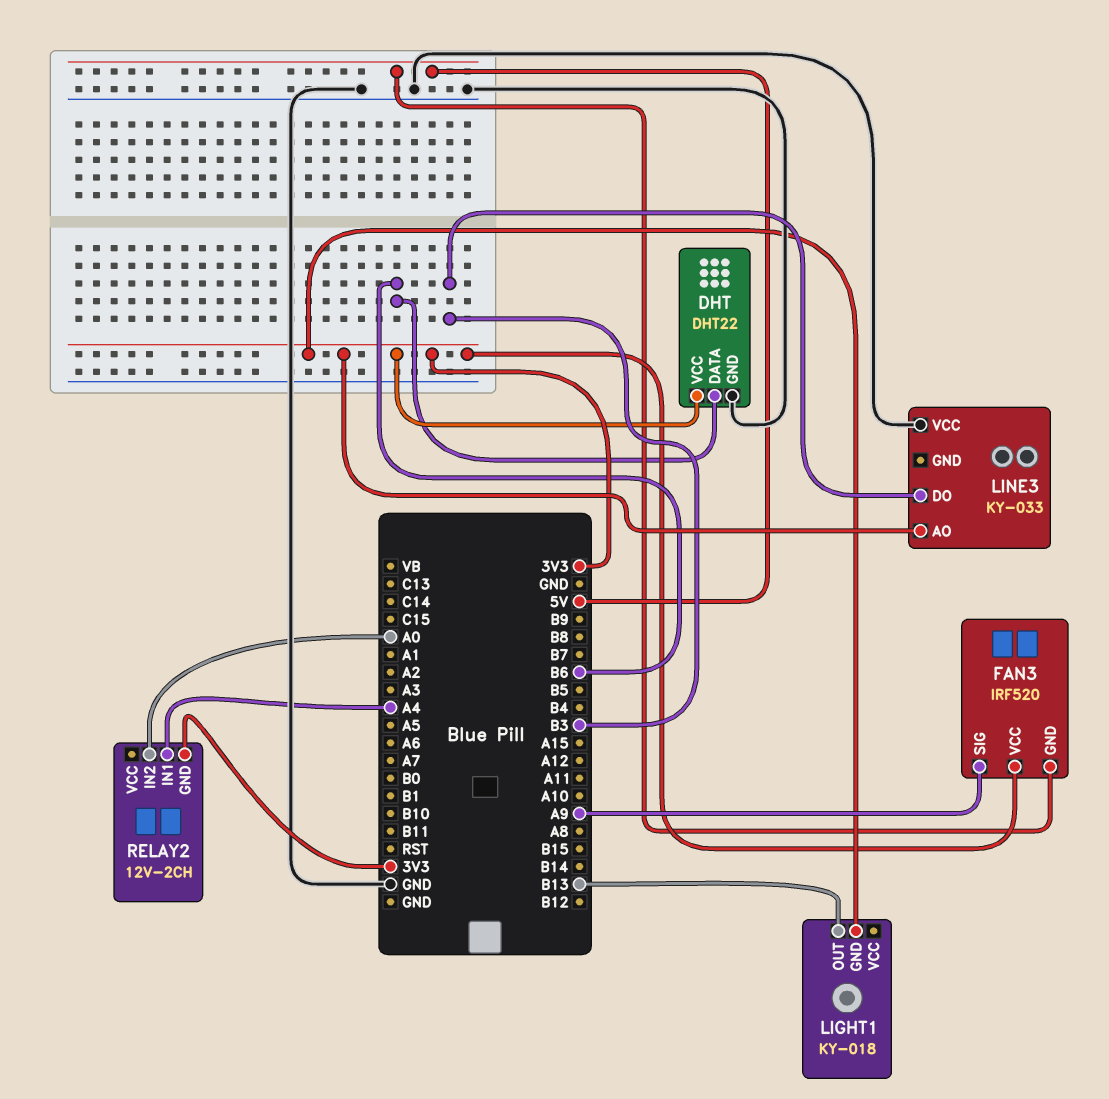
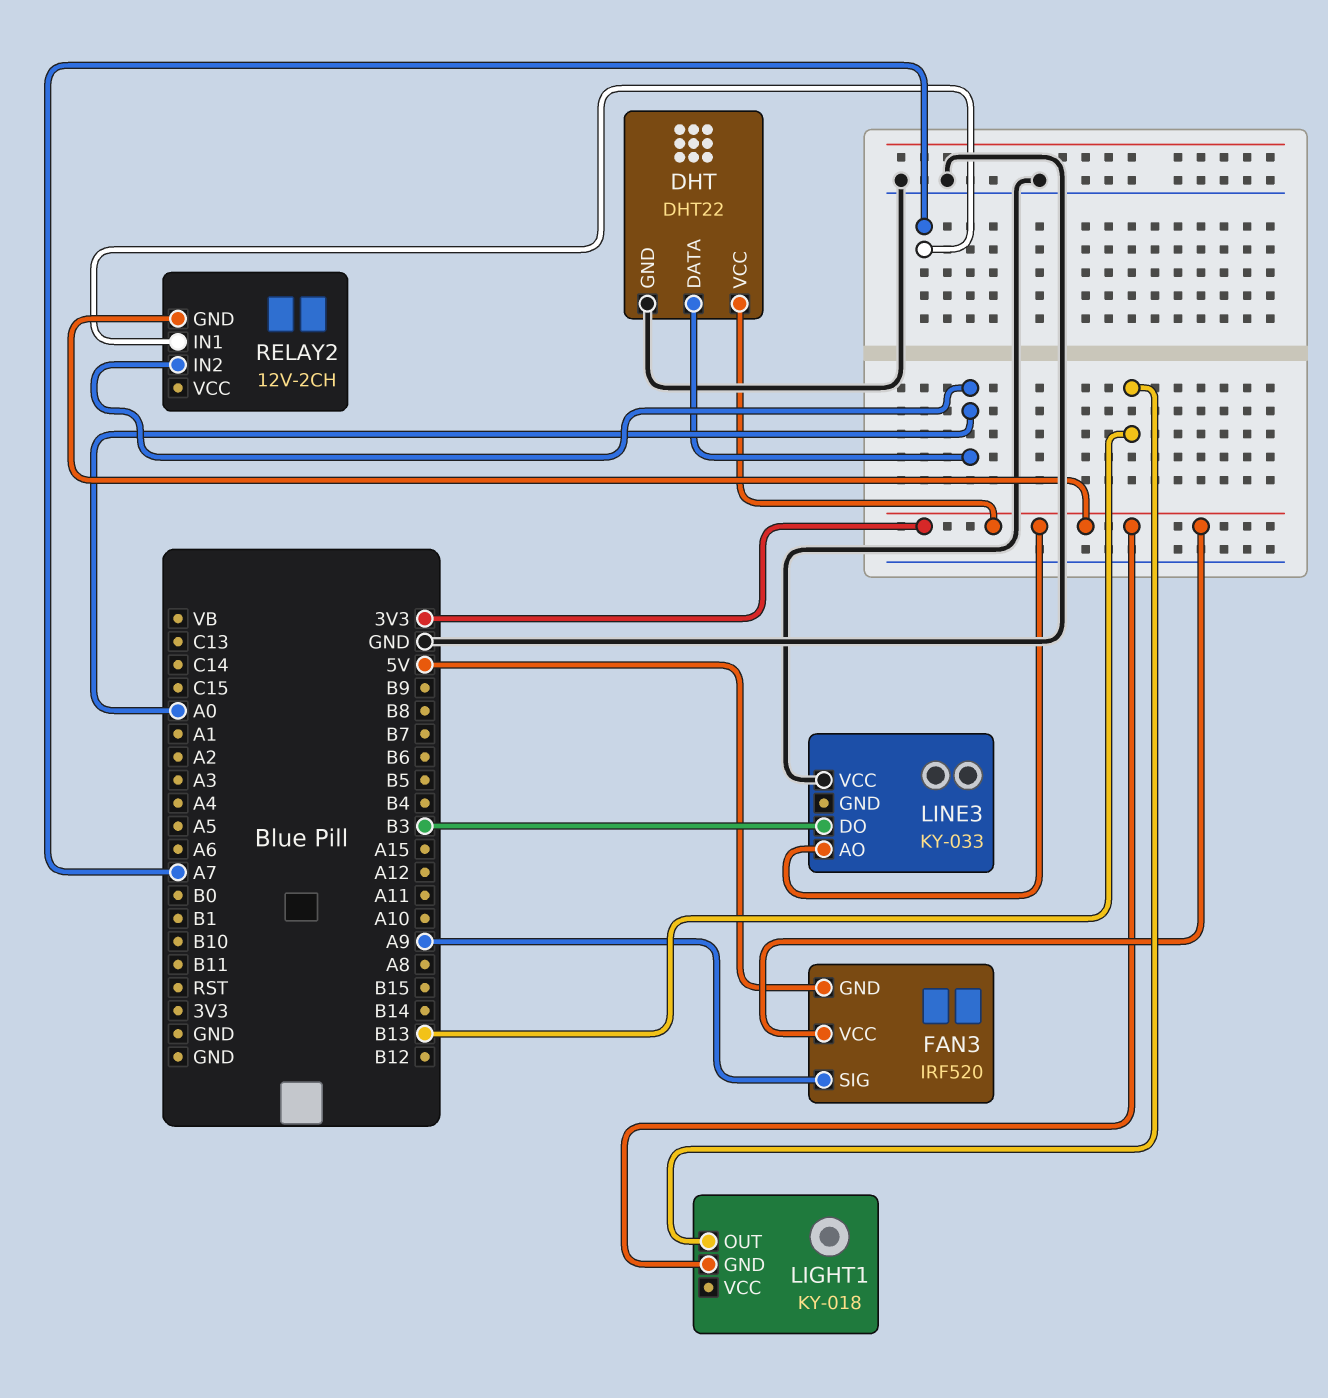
DHT pin DATA: B6 -> A0
RELAY2 pin IN1: A4 -> A7

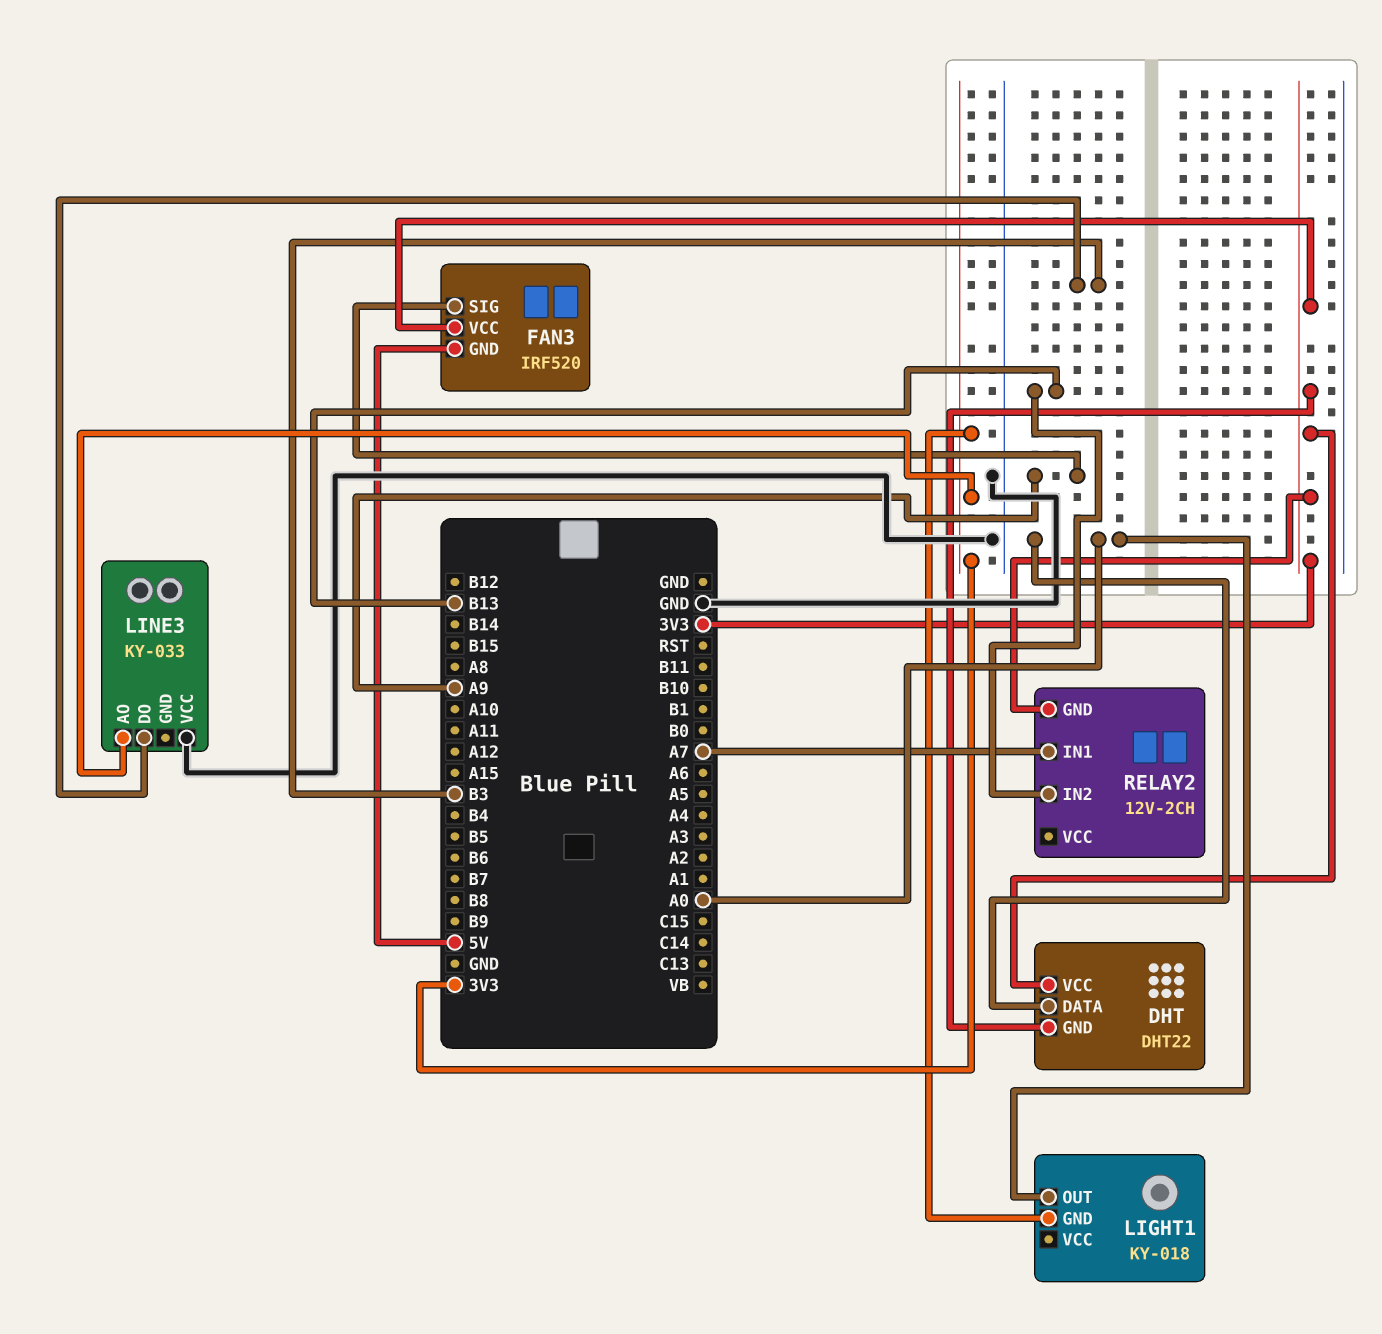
DHT pin GND: GND -> 3V3
LIGHT1 pin OUT: B13 -> A0
RELAY2 pin IN2: A0 -> B13

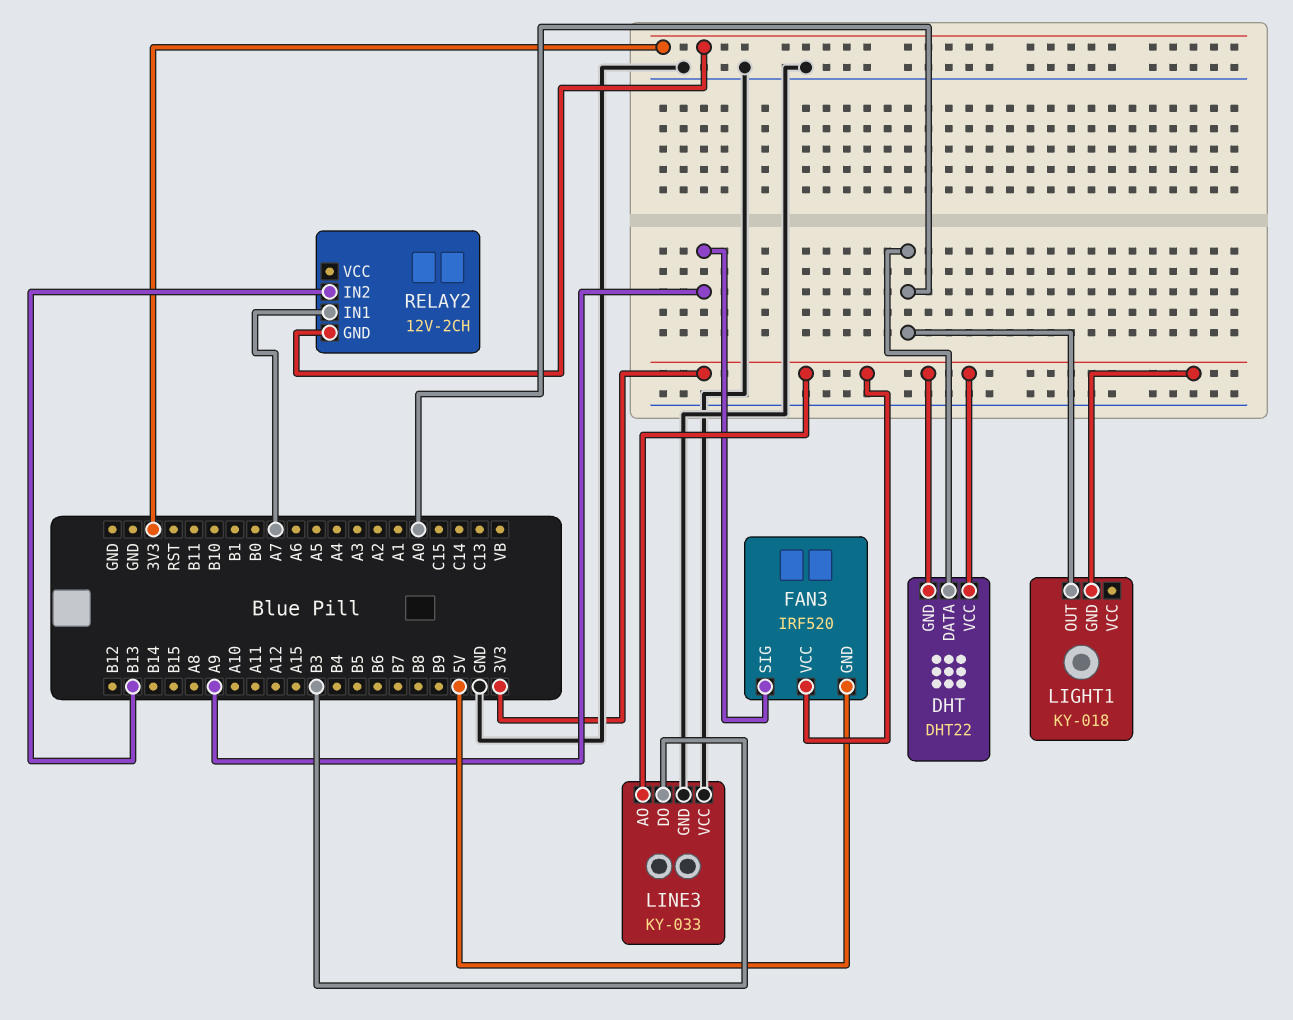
LINE3 pin GND: none -> GND

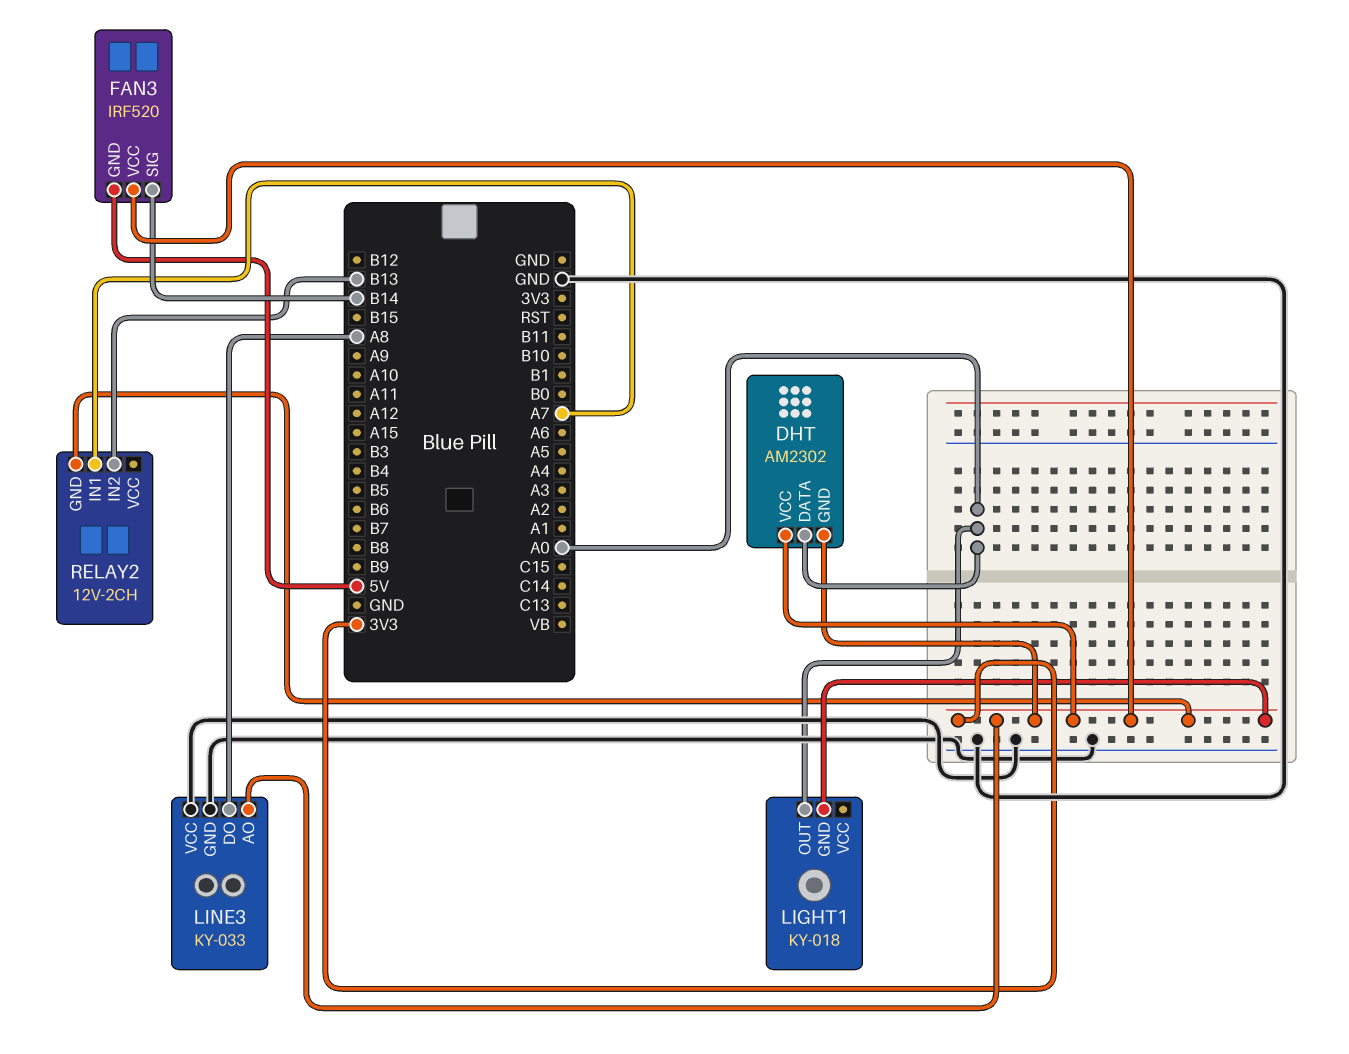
DHT: DHT22 -> AM2302
FAN3 pin SIG: A9 -> B14
LINE3 pin DO: B3 -> A8

